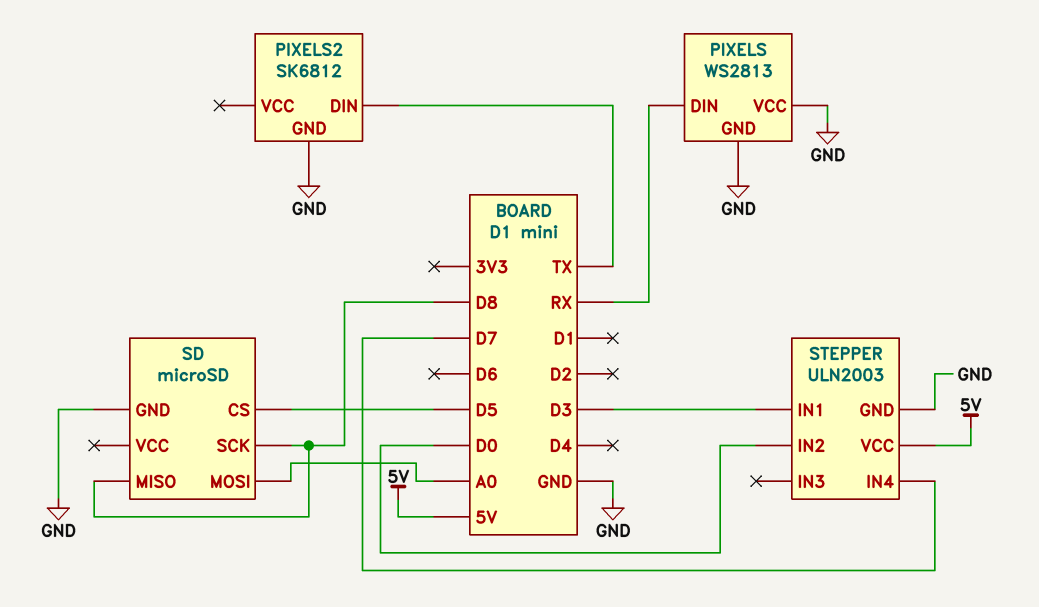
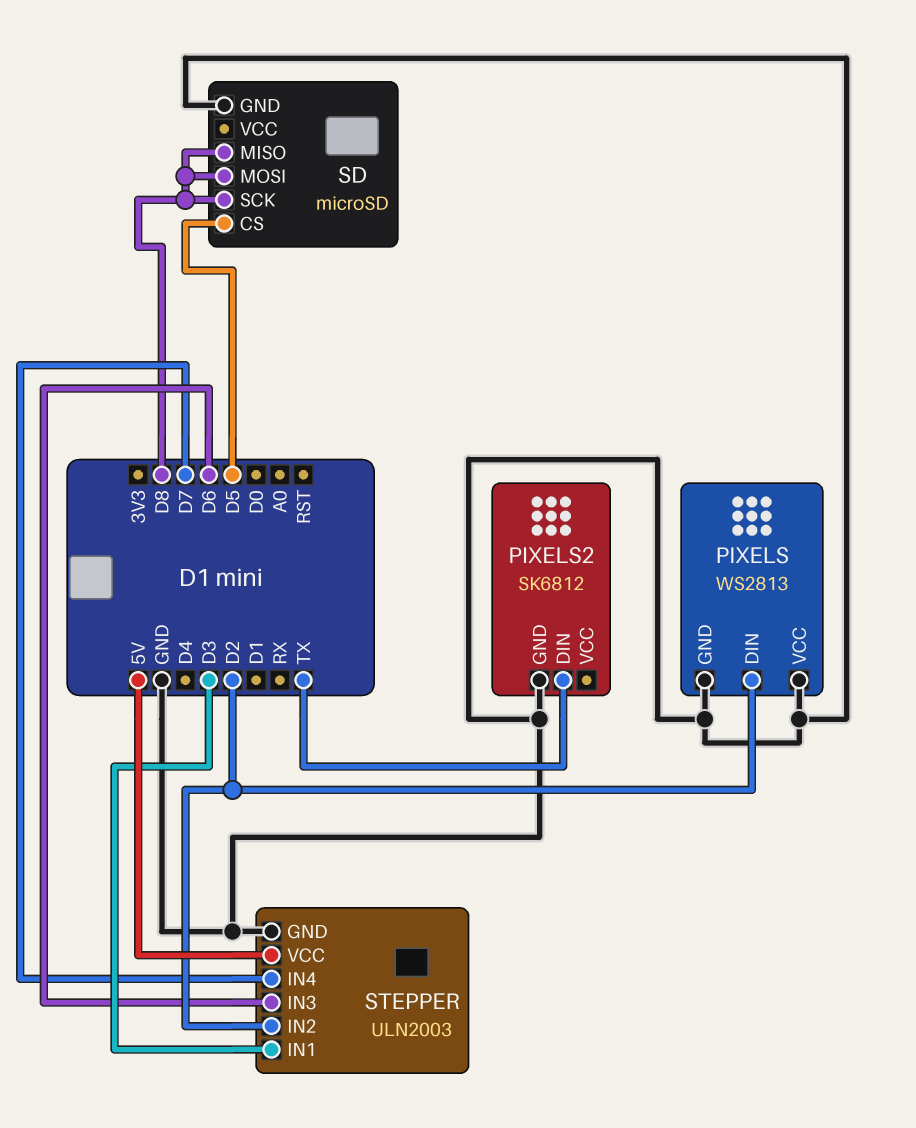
PIXELS pin DIN: RX -> D2
SD pin MOSI: A0 -> D8
STEPPER pin IN2: D0 -> D2
STEPPER pin IN3: none -> D6

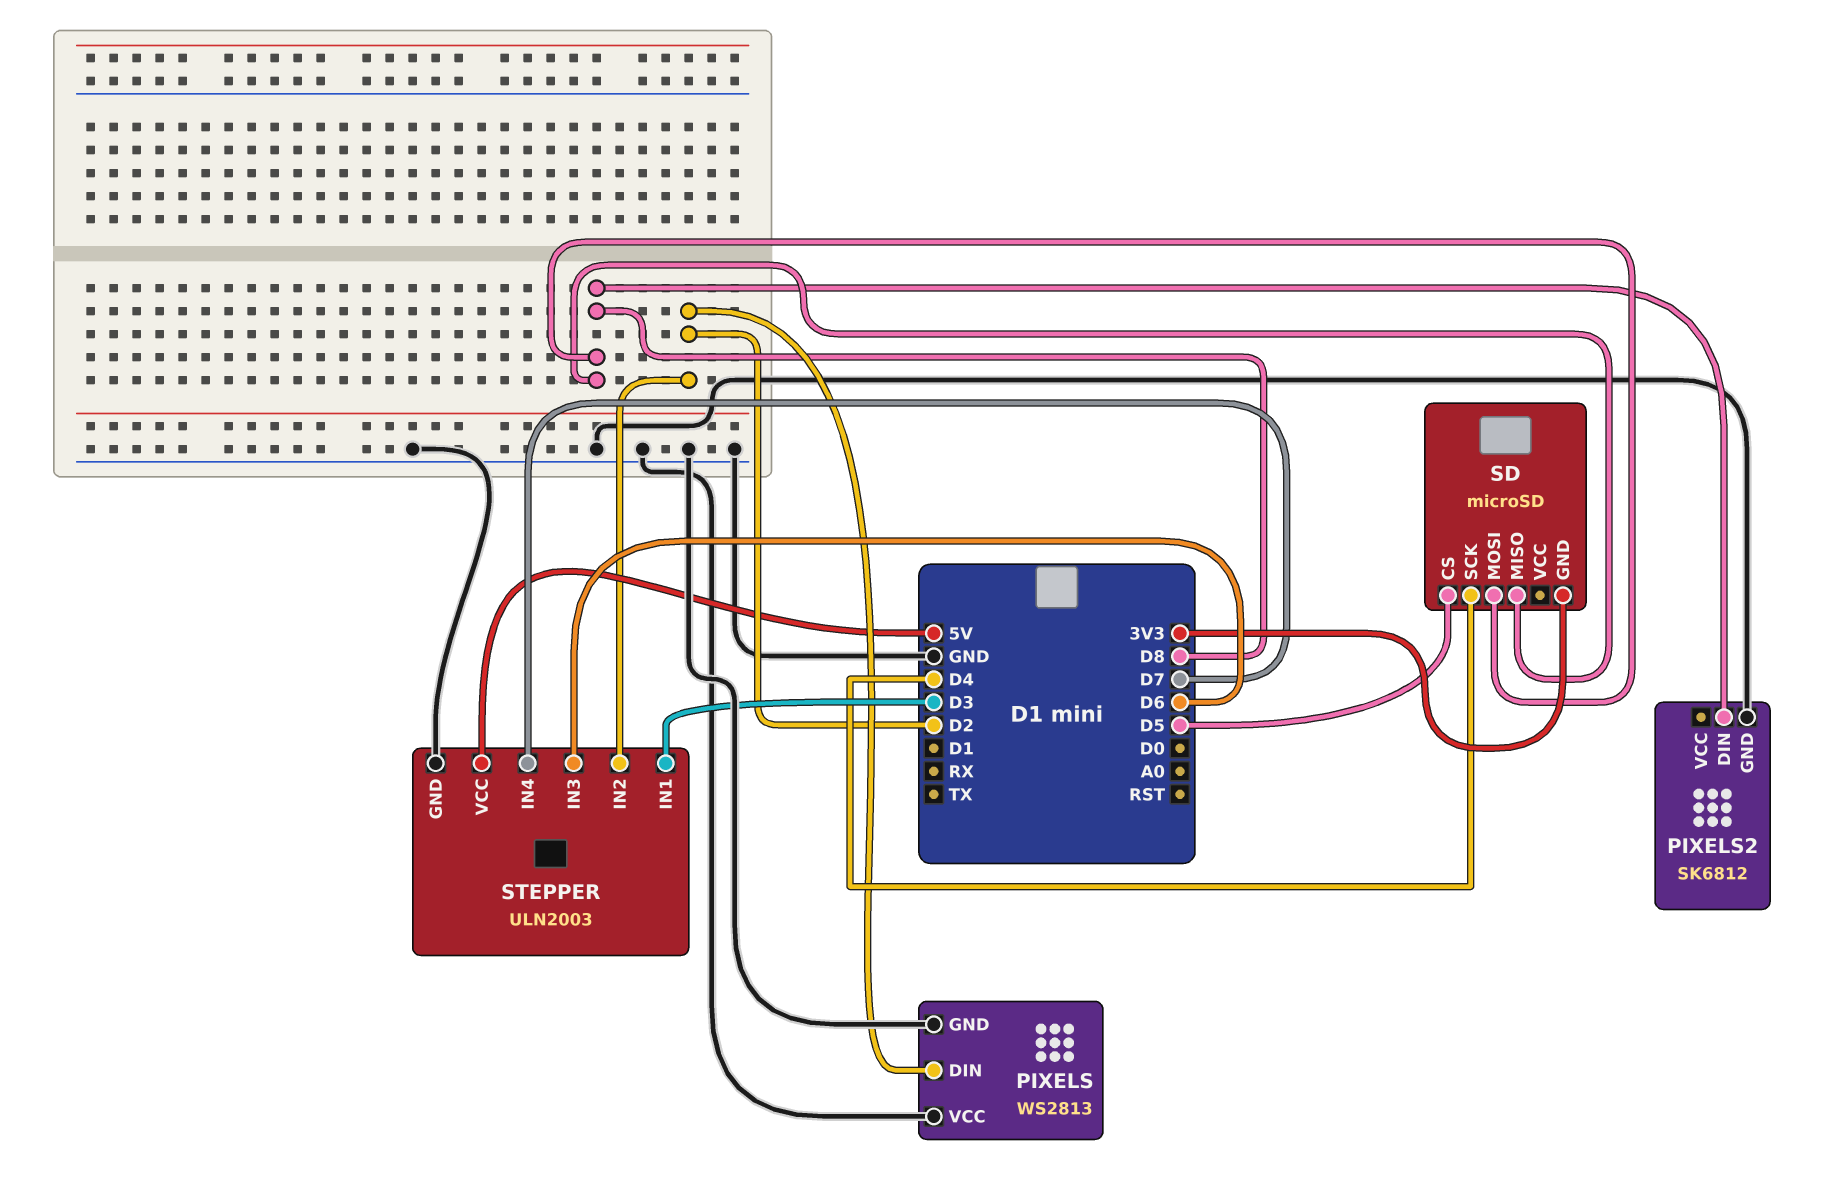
PIXELS2 pin DIN: TX -> D8
SD pin GND: GND -> 3V3
SD pin SCK: D8 -> D4

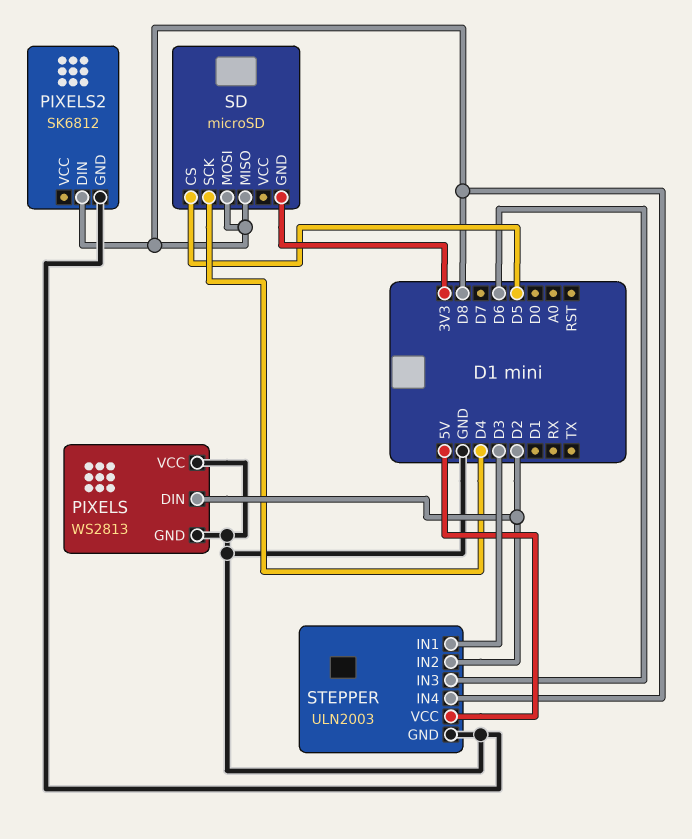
STEPPER pin IN4: D7 -> D8

